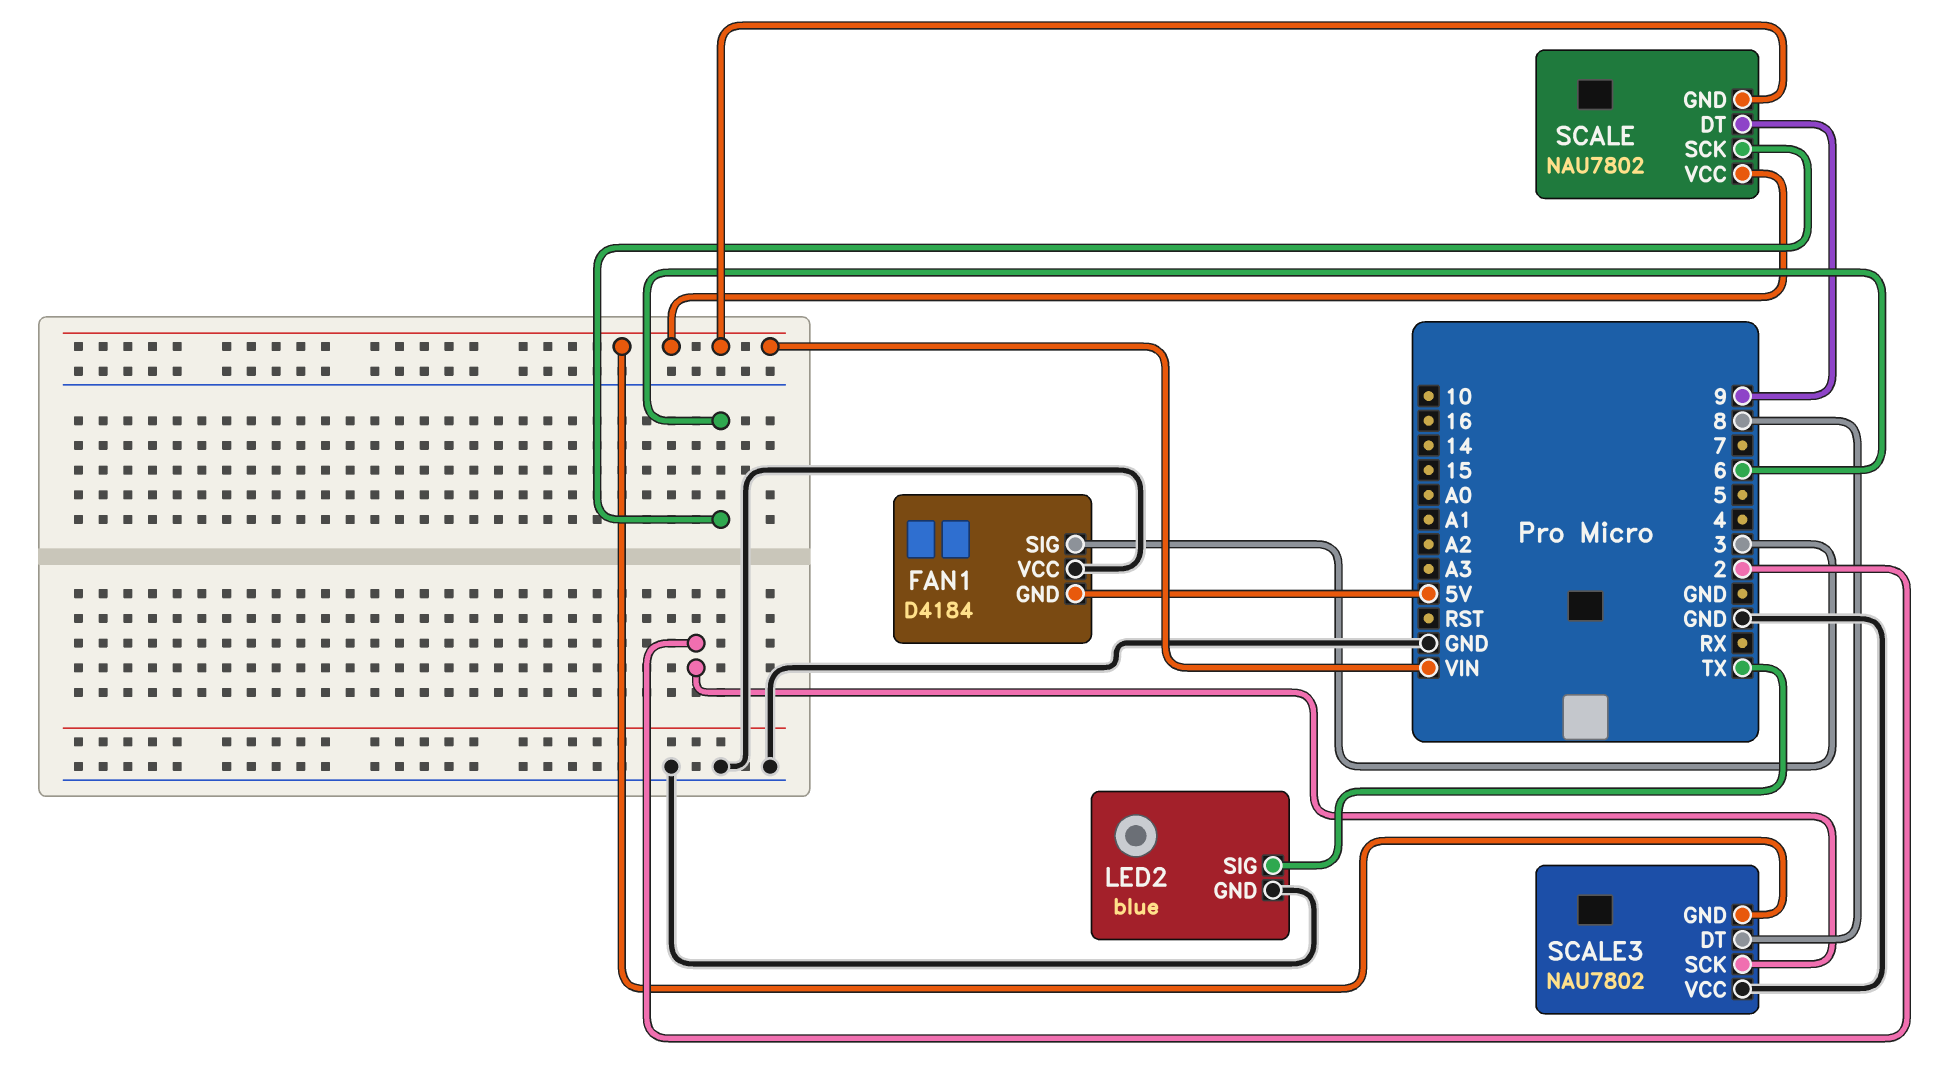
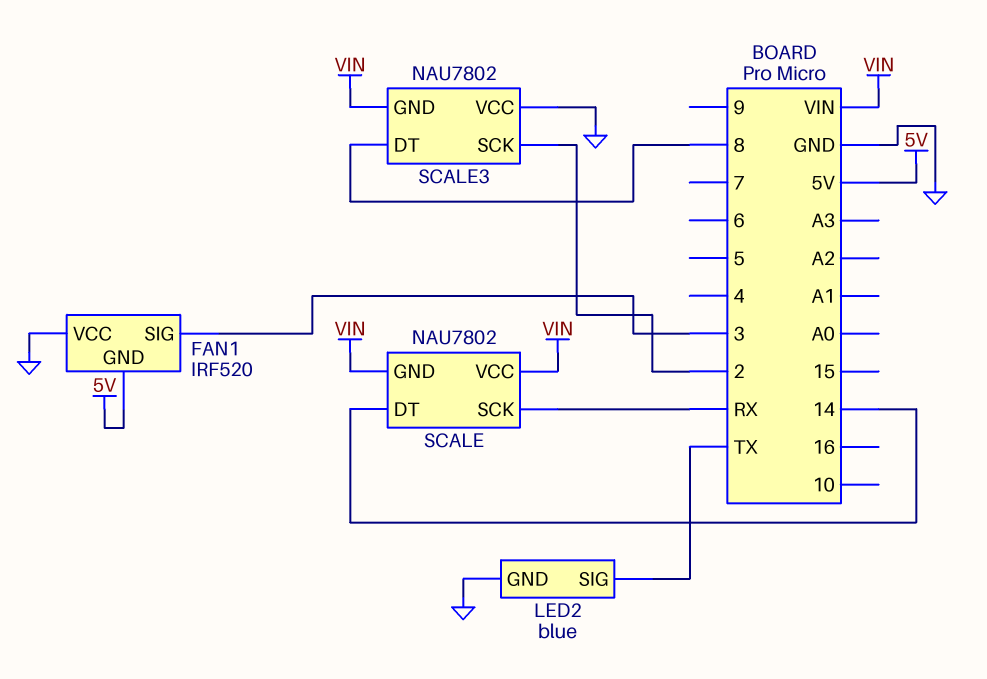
FAN1: D4184 -> IRF520
SCALE pin DT: 9 -> 14
SCALE pin SCK: 6 -> RX

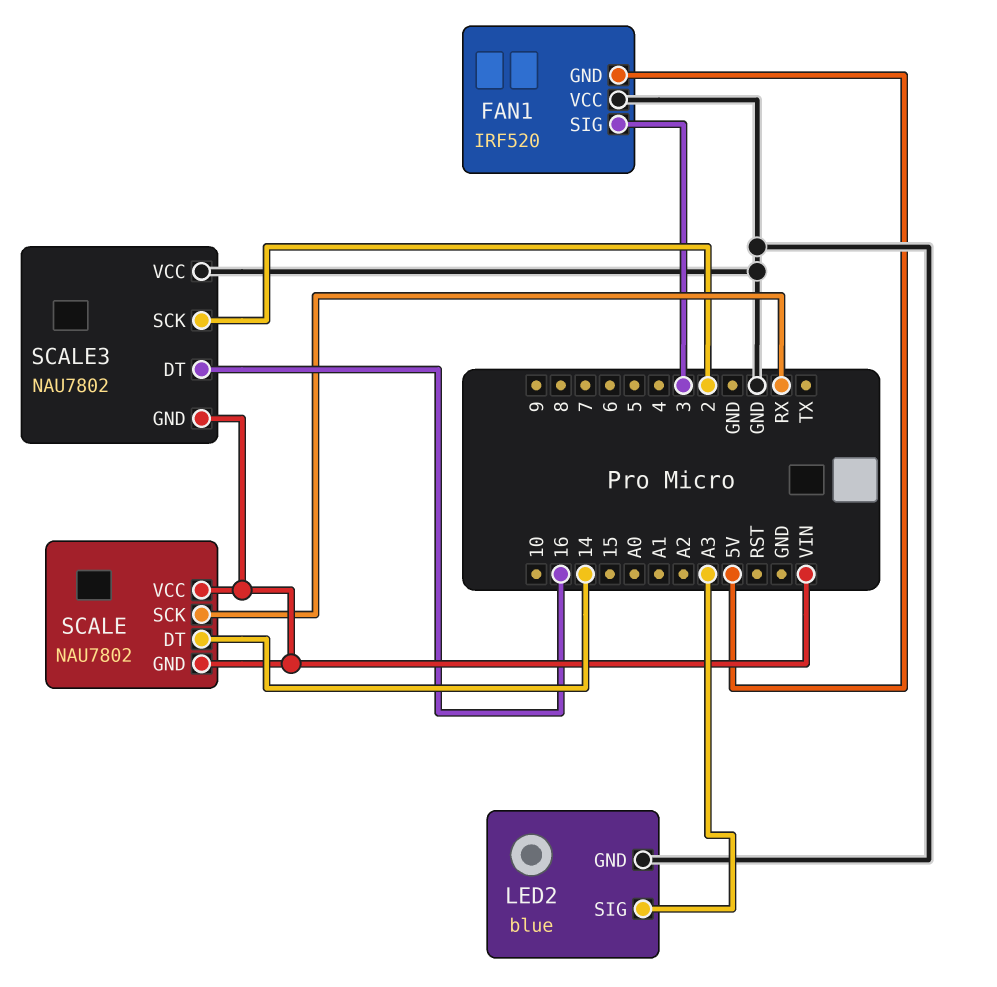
LED2 pin SIG: TX -> A3
SCALE3 pin DT: 8 -> 16

